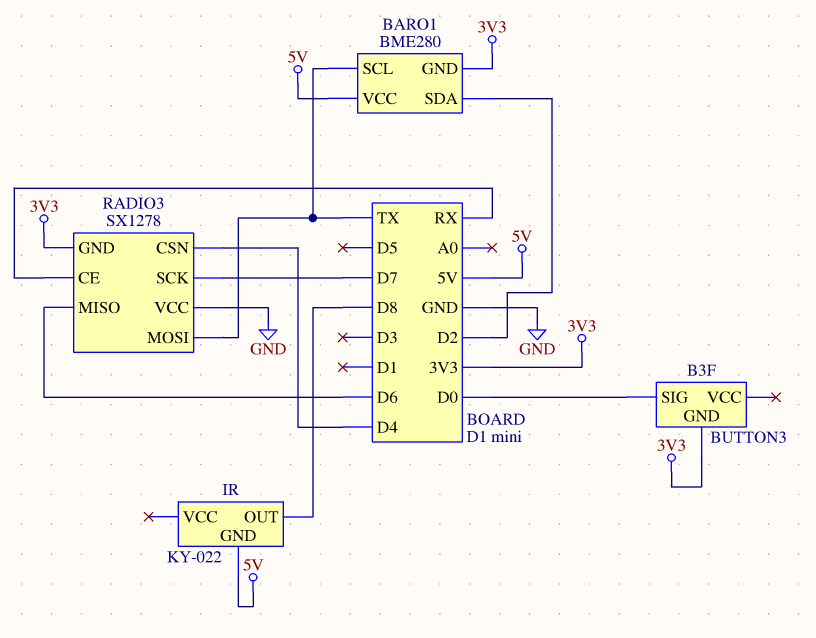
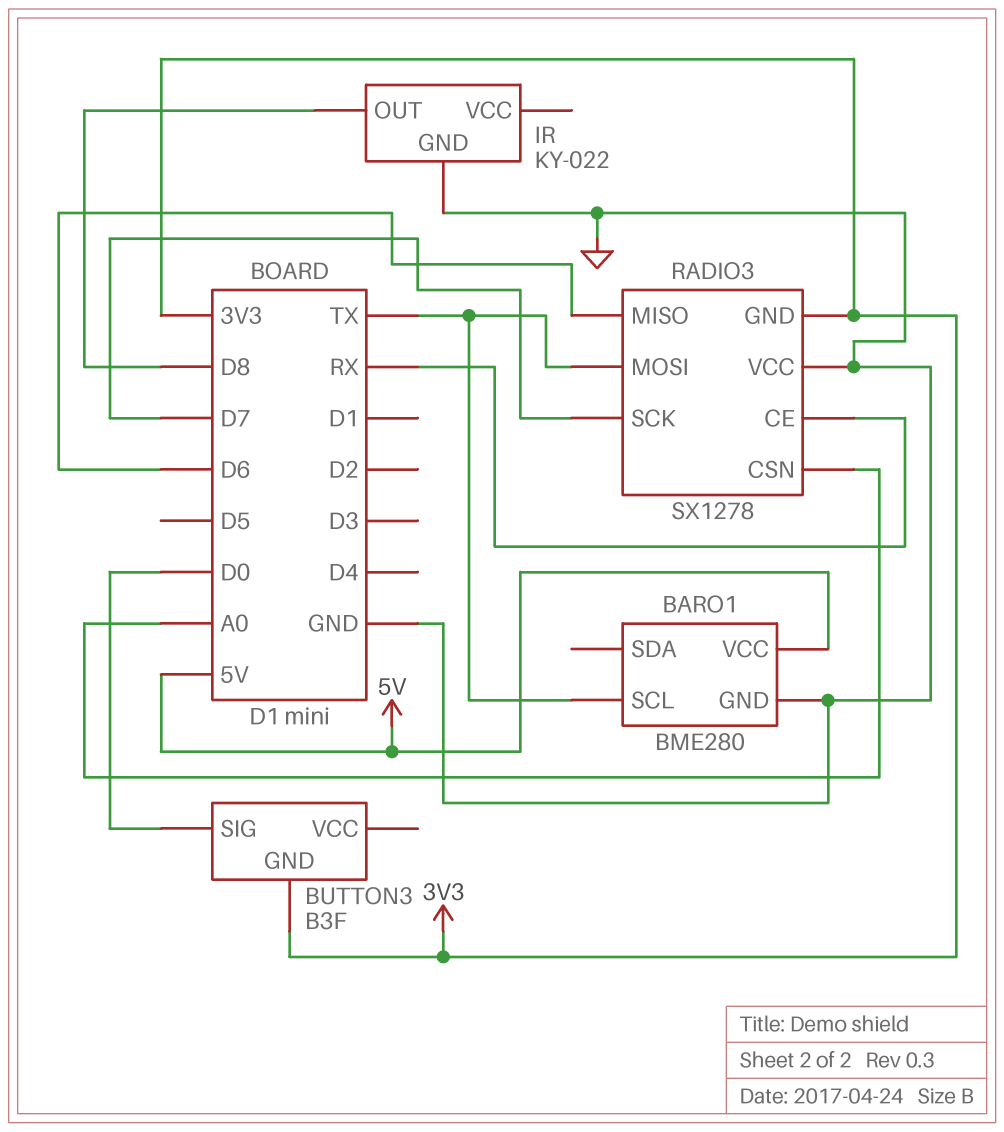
BARO1 pin GND: 3V3 -> GND
BARO1 pin SDA: D2 -> none
IR pin GND: 5V -> GND
RADIO3 pin CSN: D4 -> A0

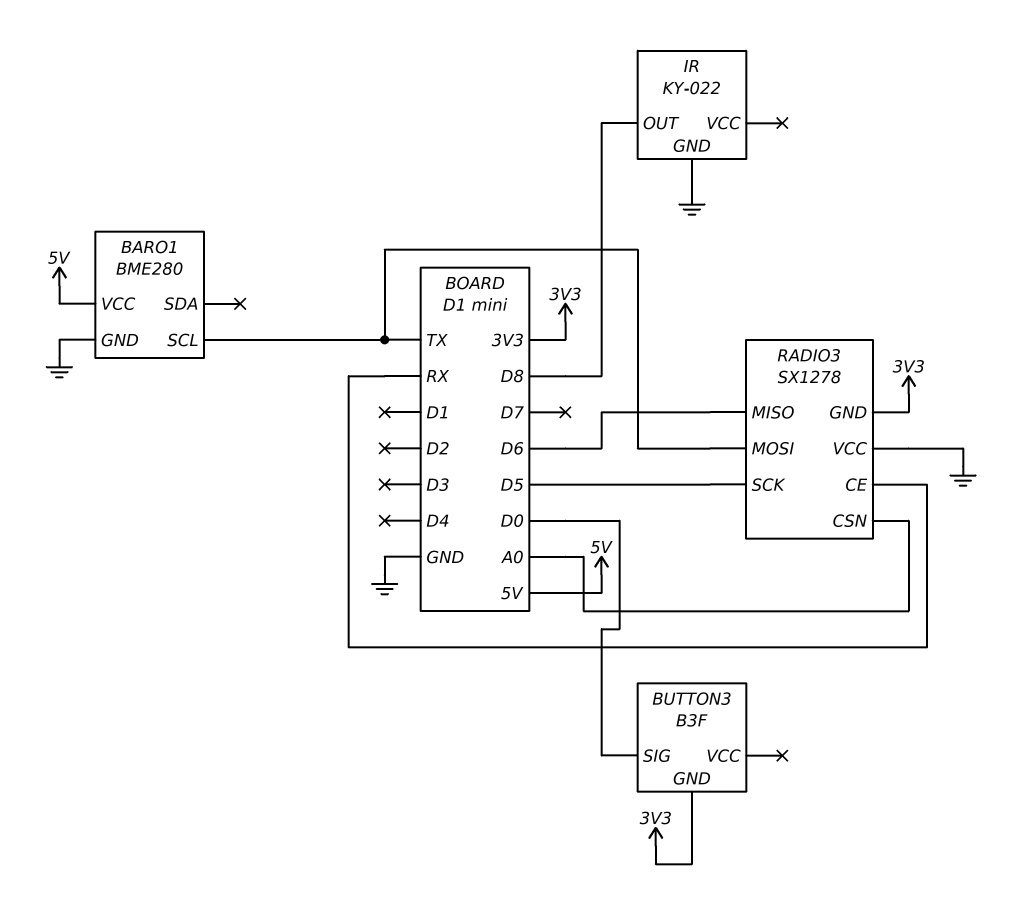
RADIO3 pin SCK: D7 -> D5

